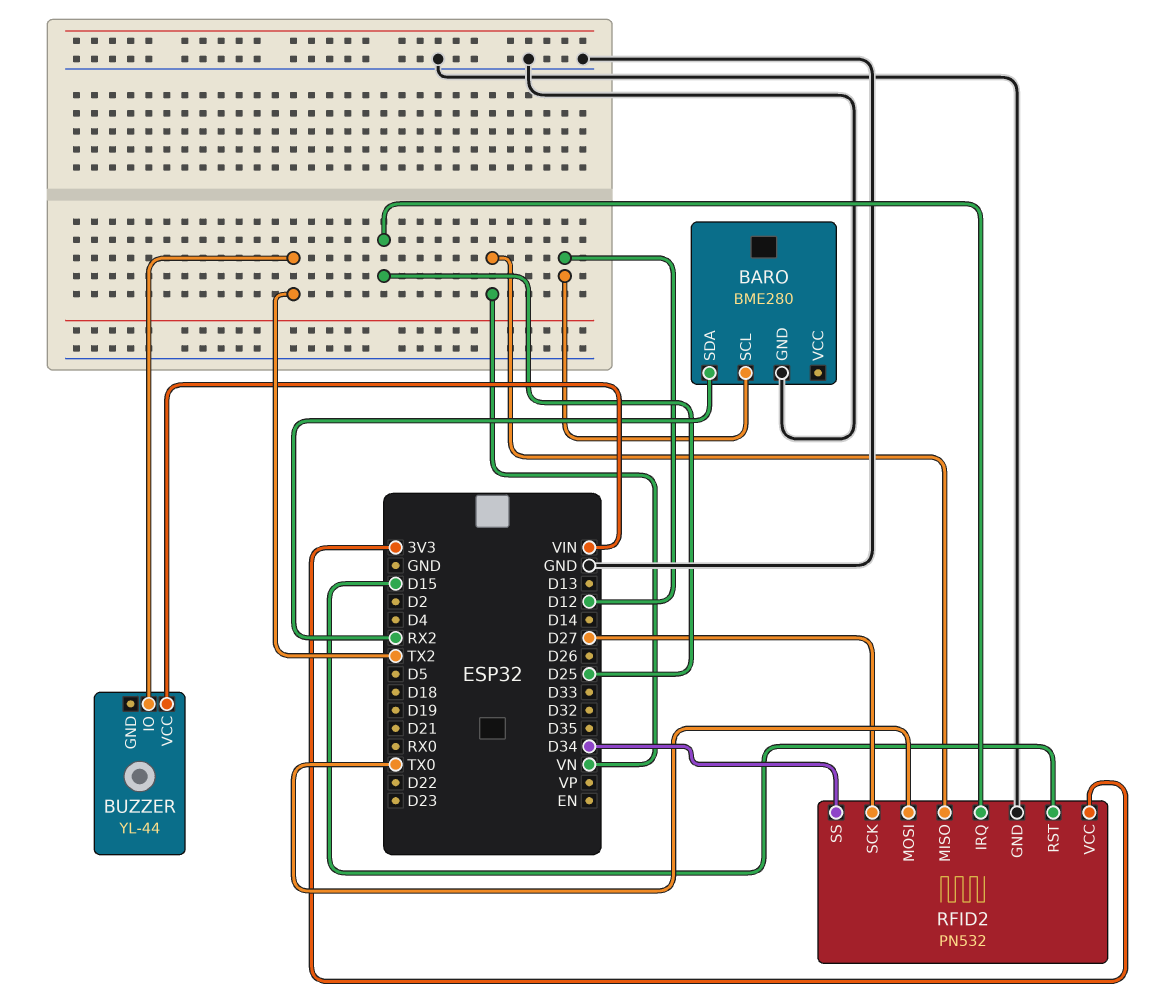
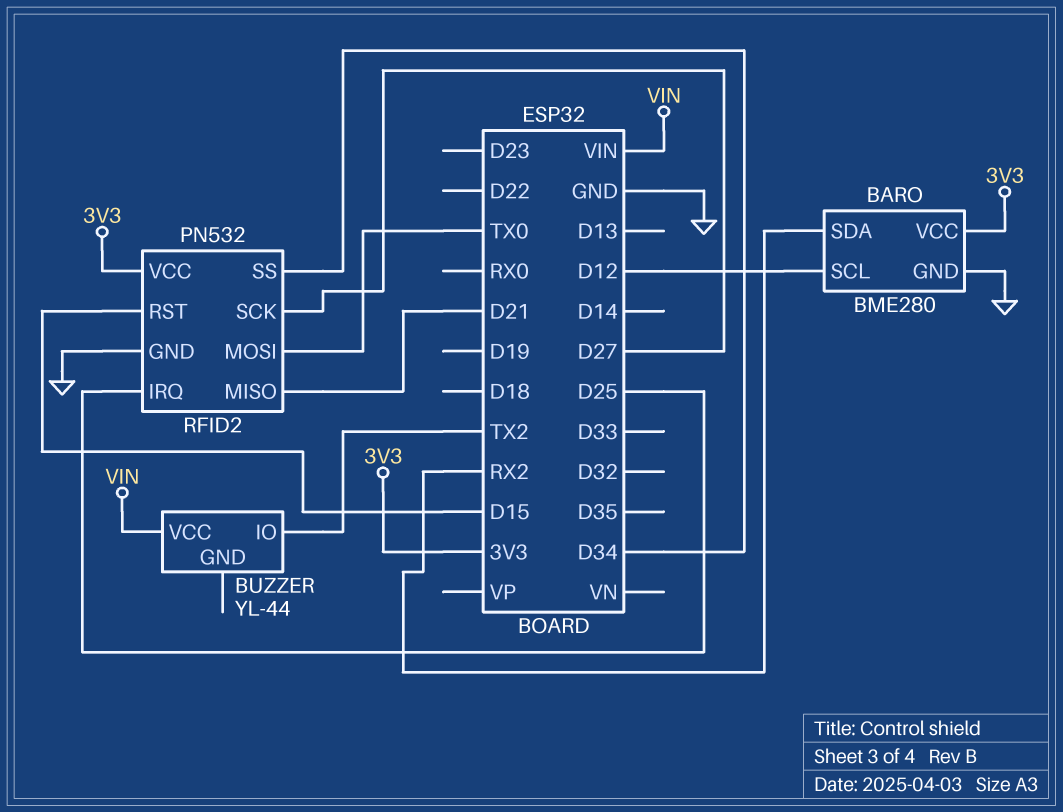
BARO pin VCC: none -> 3V3
RFID2 pin MISO: VN -> D21

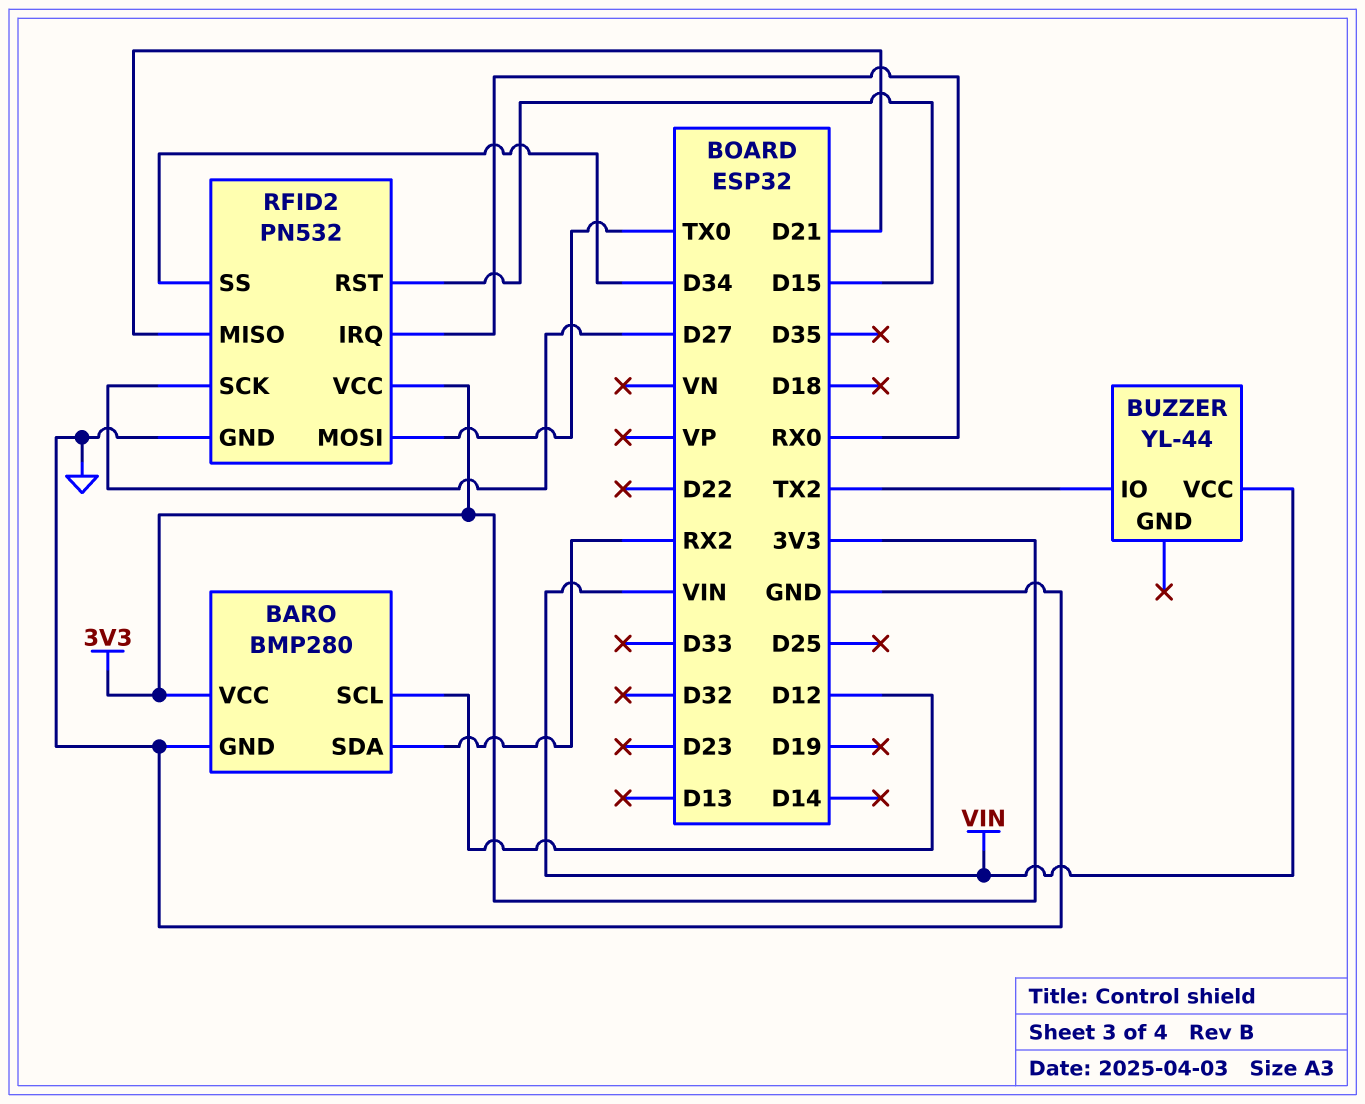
BARO: BME280 -> BMP280
RFID2 pin IRQ: D25 -> RX0

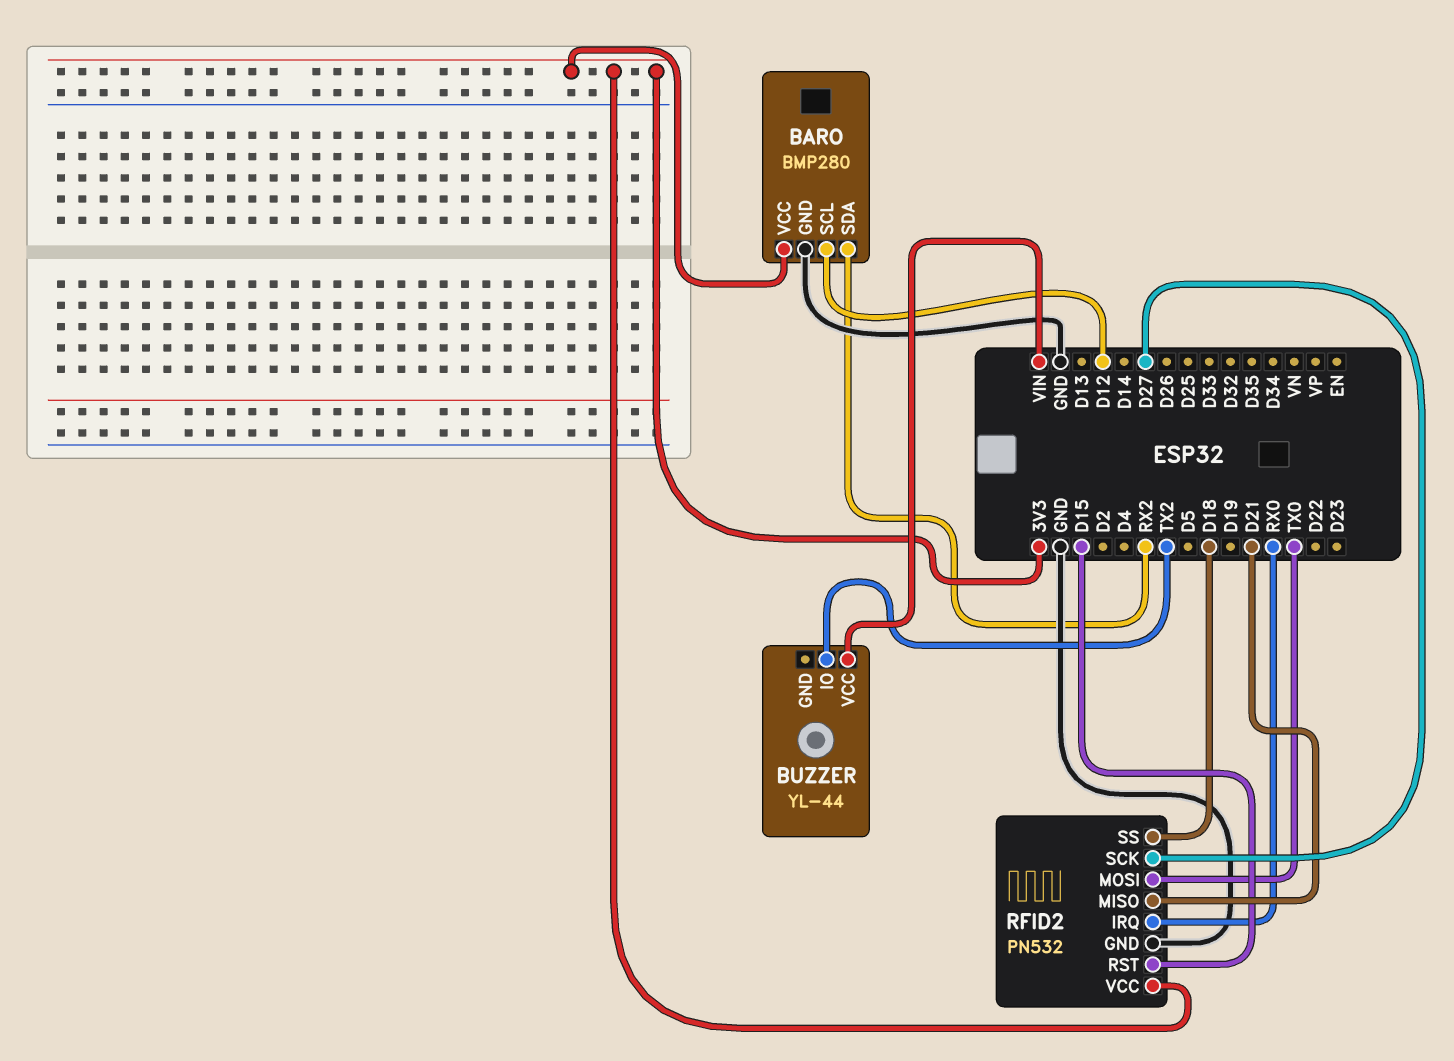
RFID2 pin SS: D34 -> D18

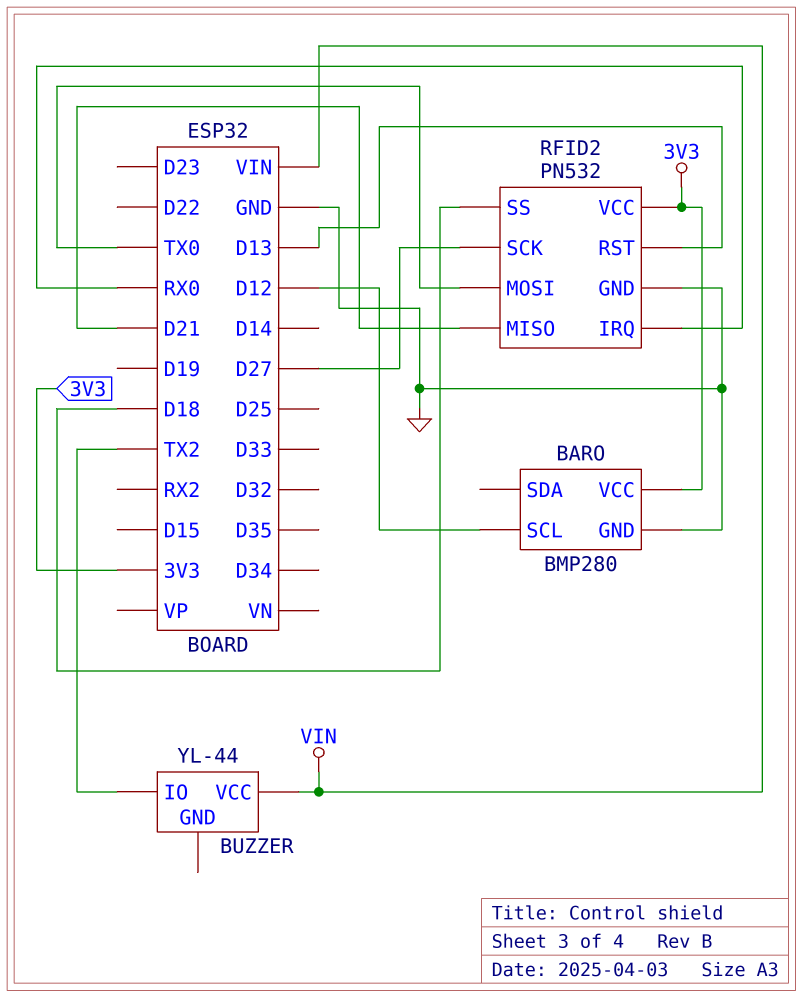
BARO pin SDA: RX2 -> none
RFID2 pin RST: D15 -> D13

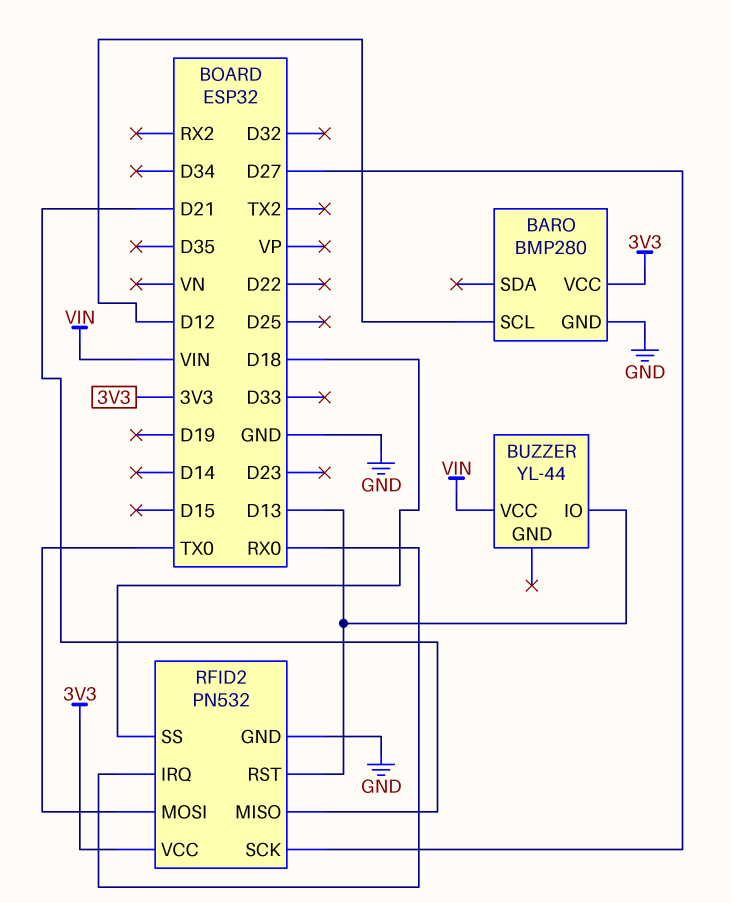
BUZZER pin IO: TX2 -> D13

